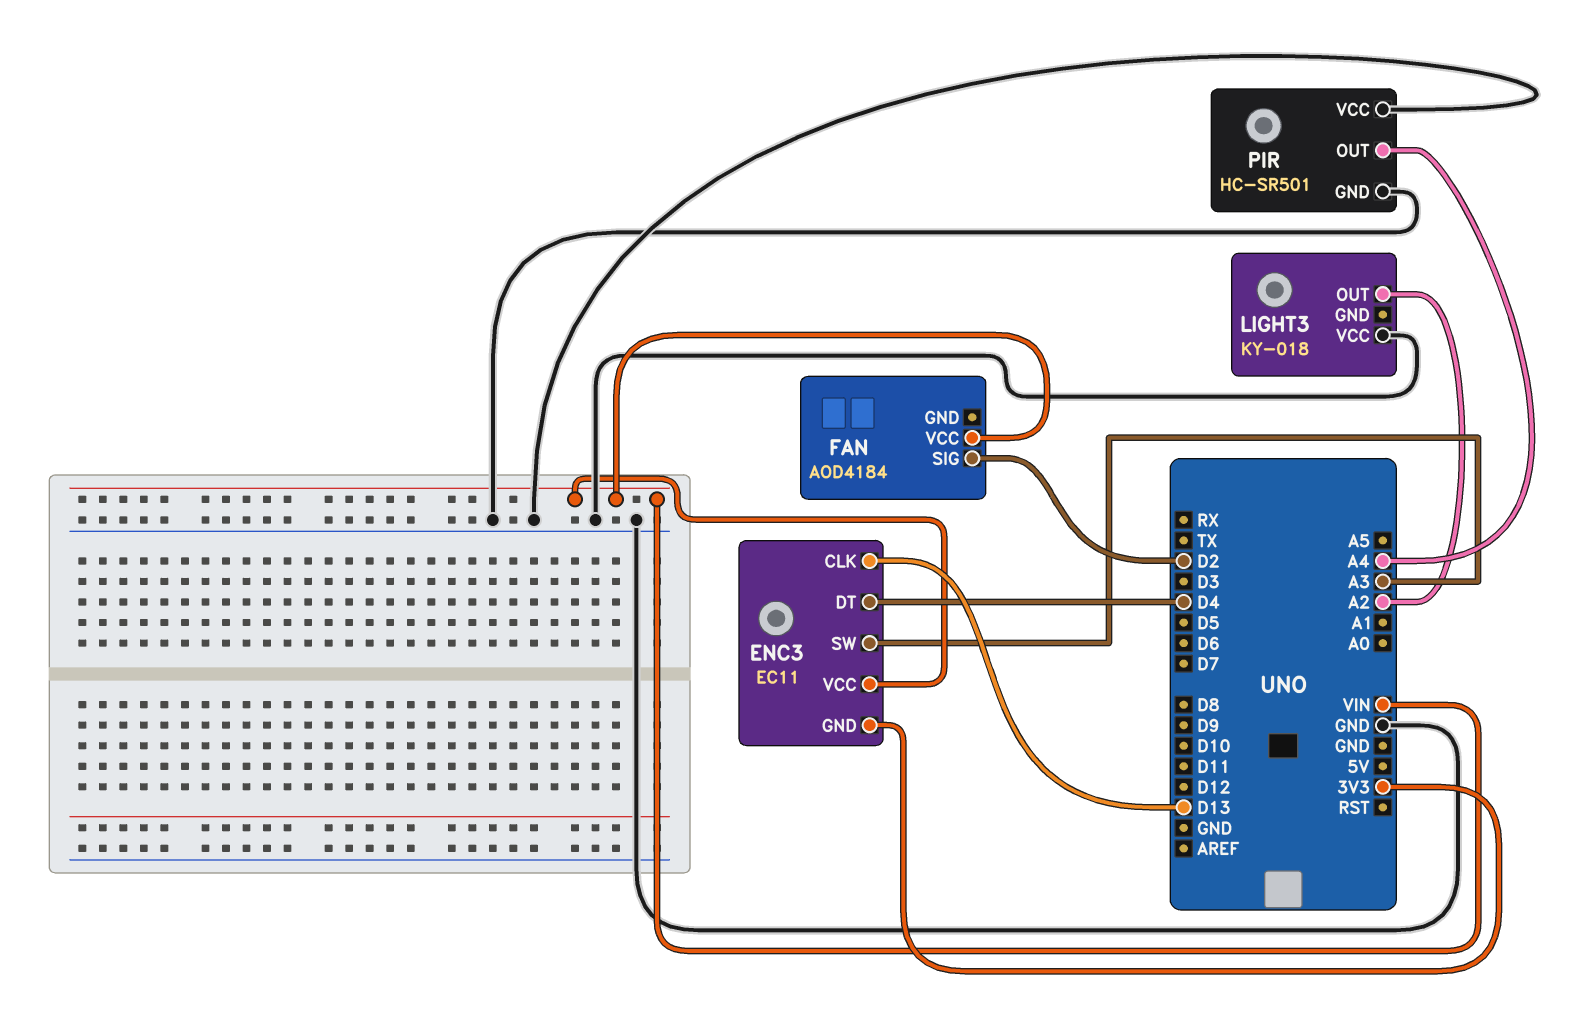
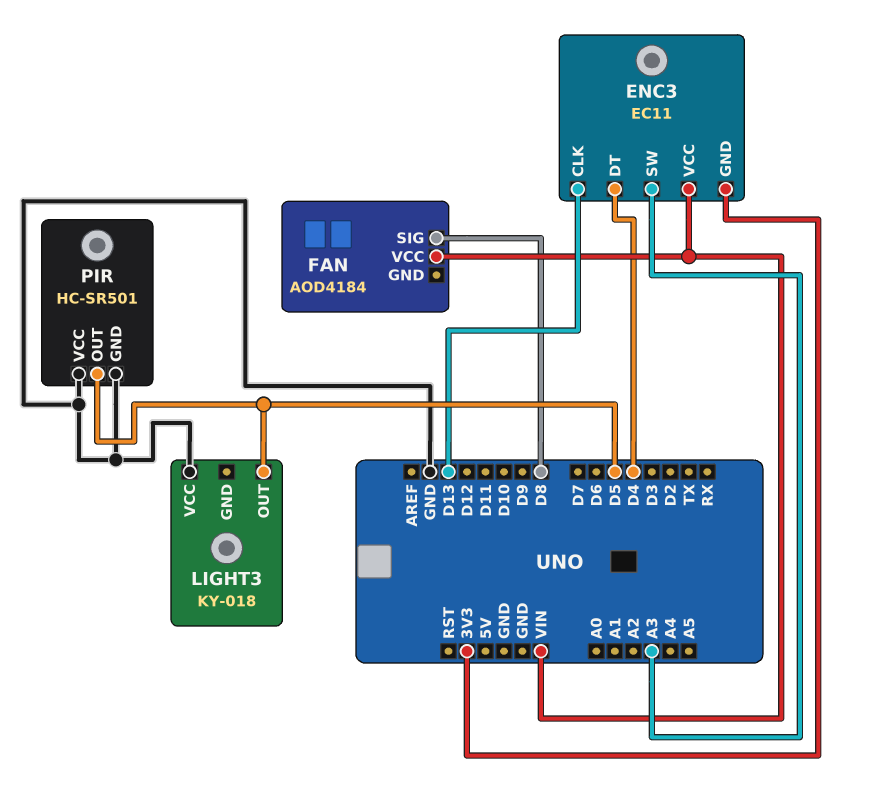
FAN pin SIG: D2 -> D8
LIGHT3 pin OUT: A2 -> D5
PIR pin OUT: A4 -> D5

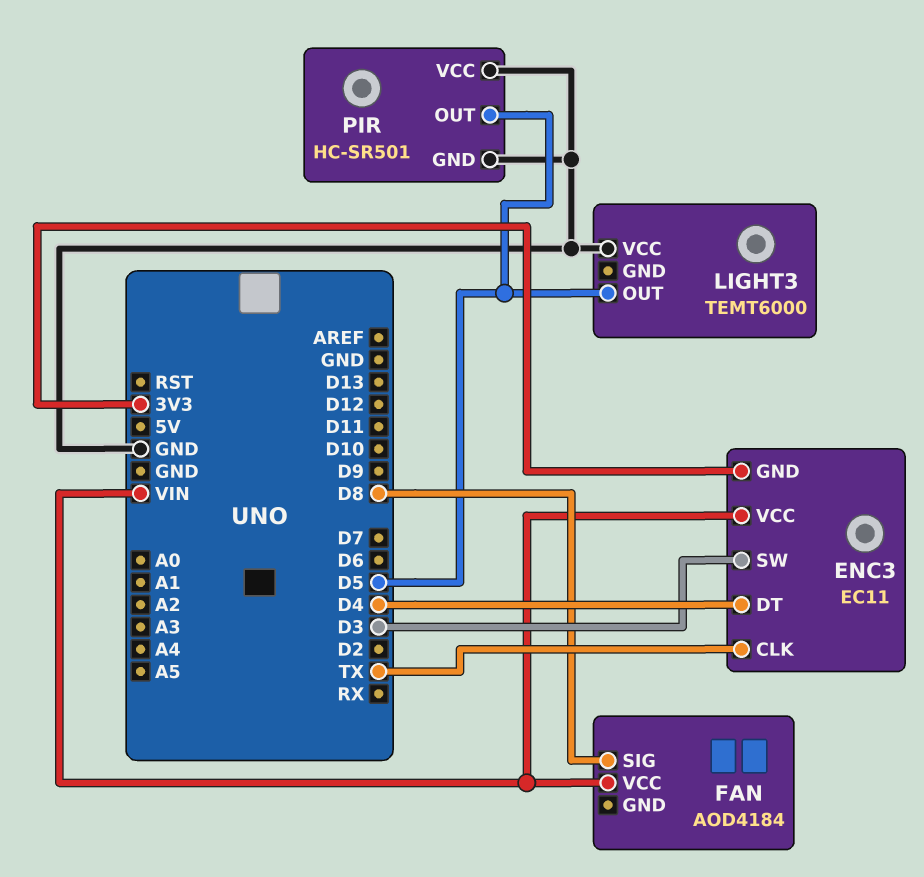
ENC3 pin CLK: D13 -> TX
ENC3 pin SW: A3 -> D3
LIGHT3: KY-018 -> TEMT6000

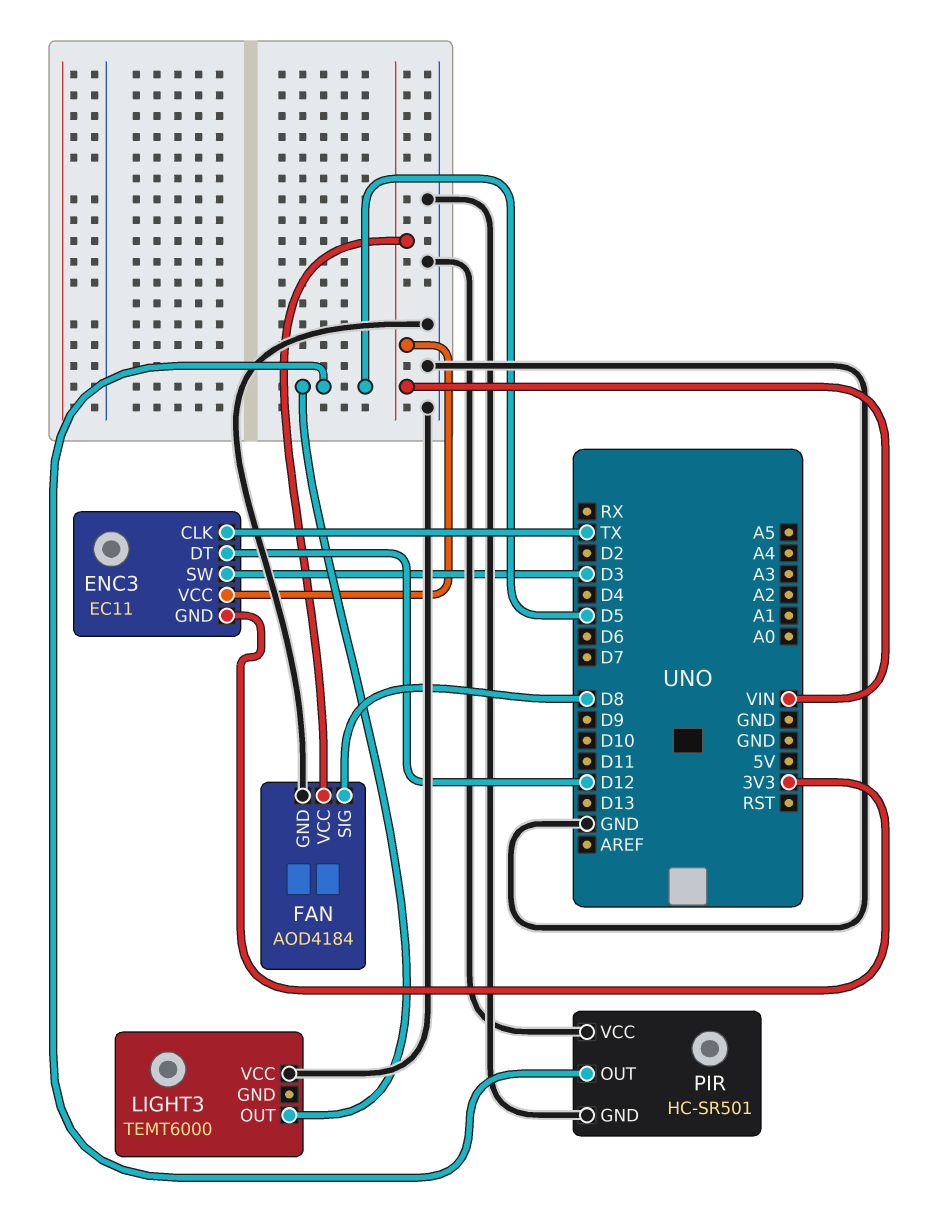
ENC3 pin DT: D4 -> D12
FAN pin GND: none -> GND

